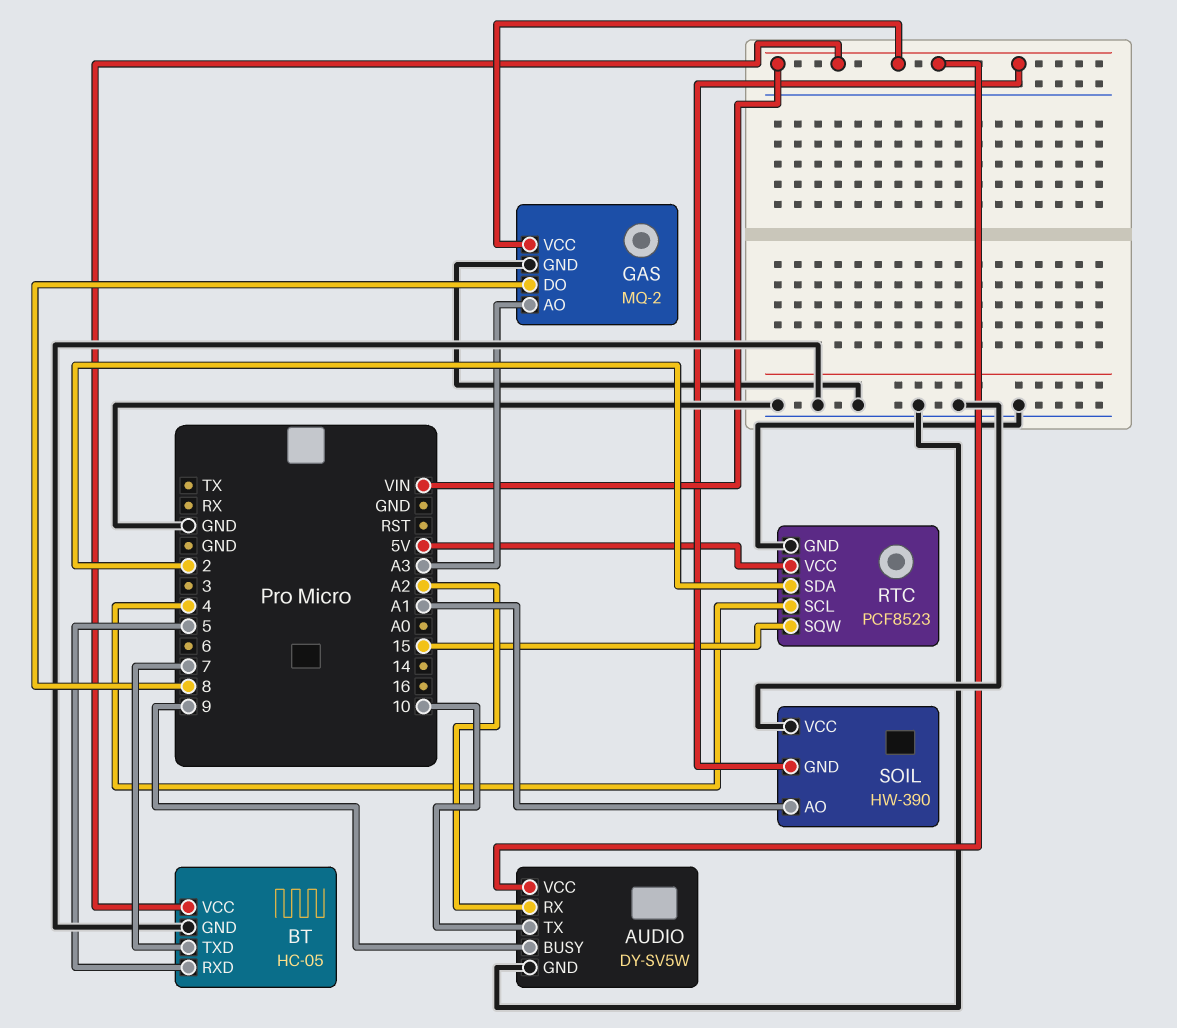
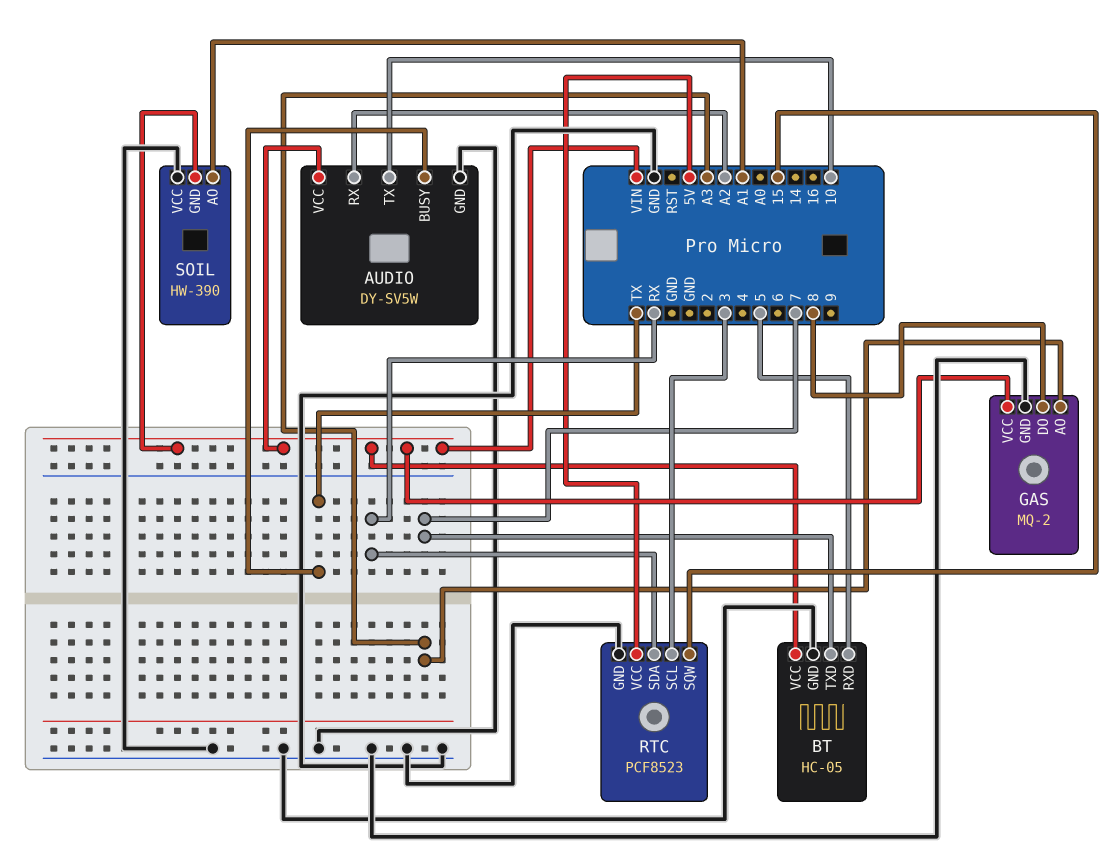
AUDIO pin BUSY: 9 -> TX
RTC pin SCL: 4 -> 3
RTC pin SDA: 2 -> RX

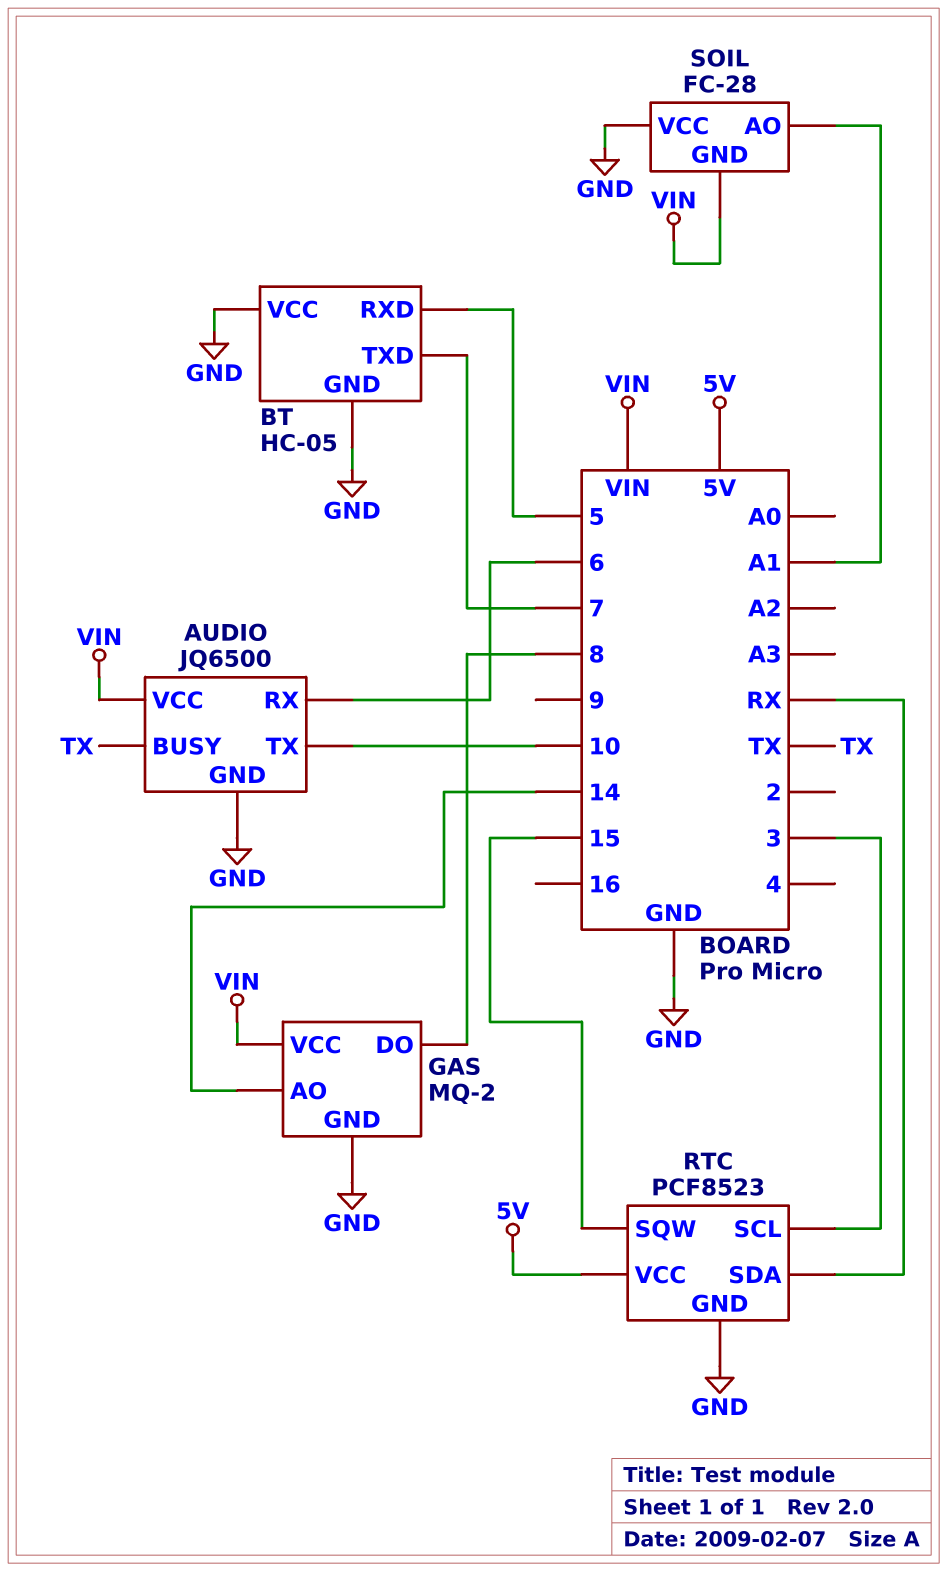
AUDIO: DY-SV5W -> JQ6500
AUDIO pin RX: A2 -> 6
BT pin VCC: VIN -> GND
GAS pin AO: A3 -> 14
SOIL: HW-390 -> FC-28

